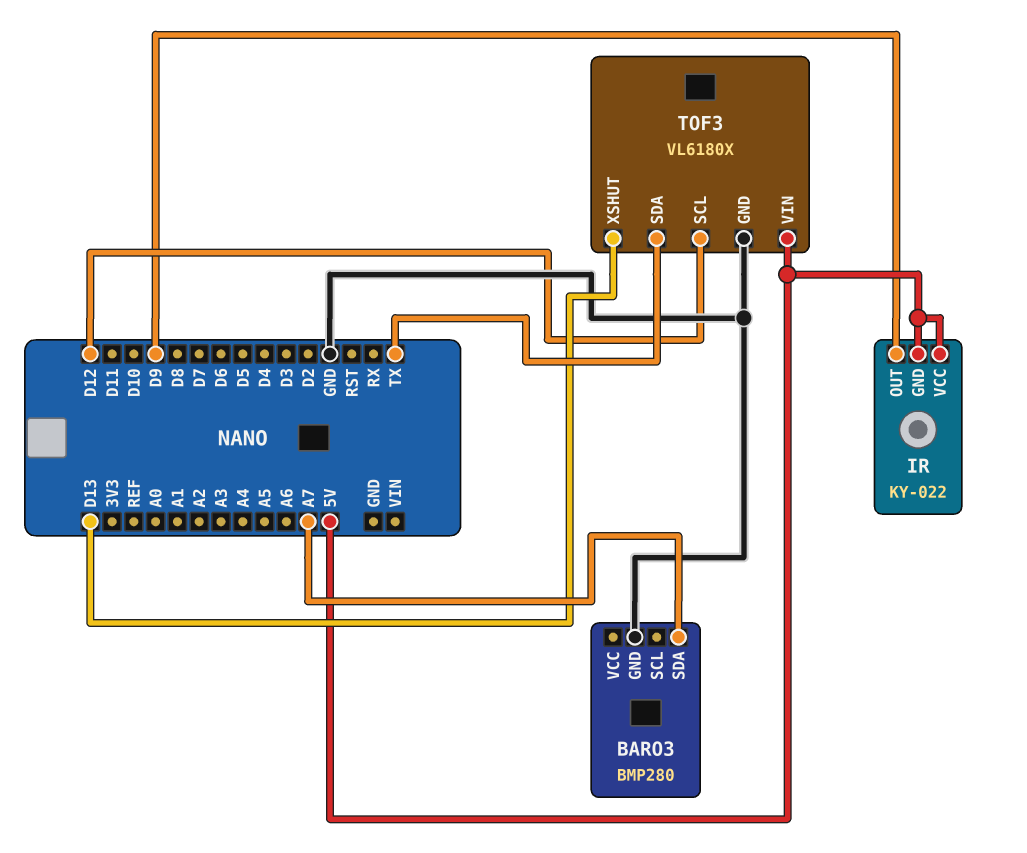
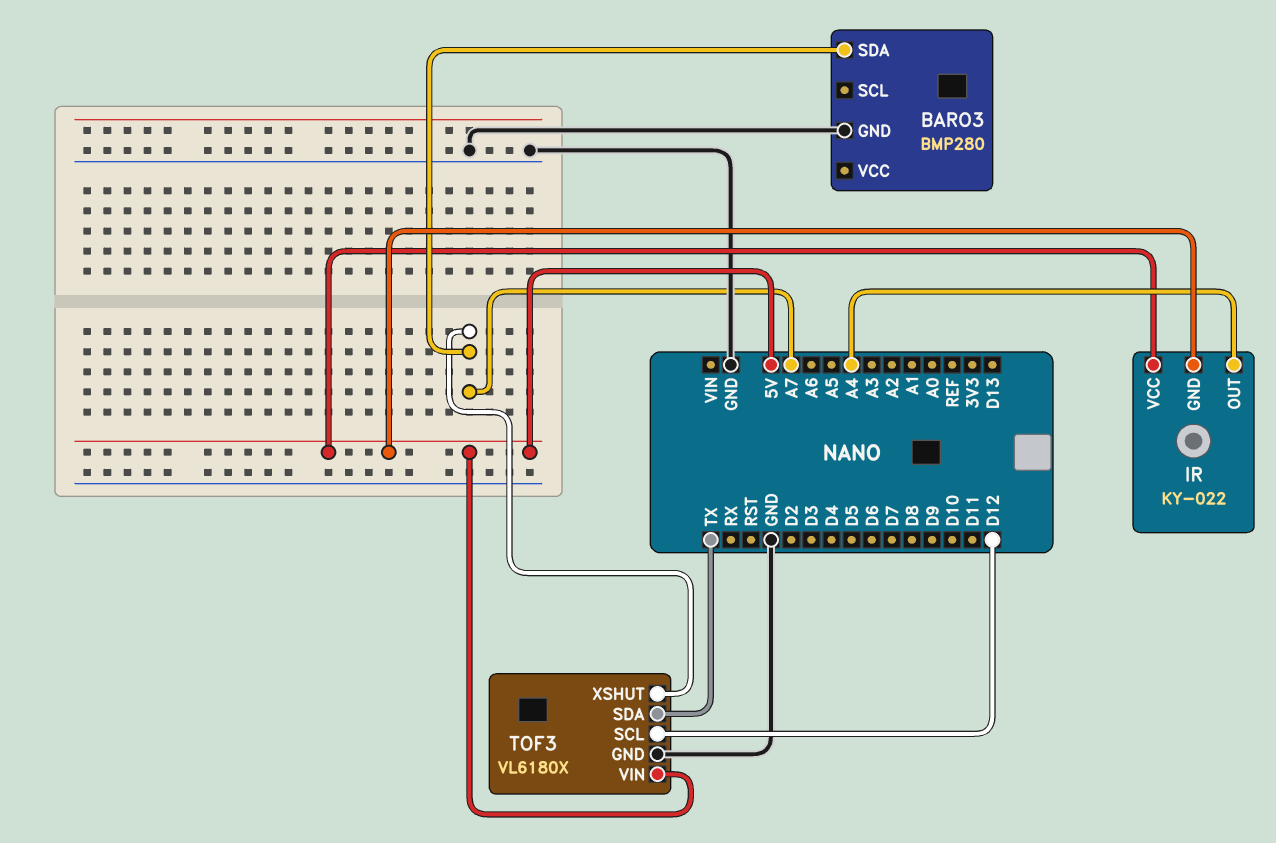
IR pin OUT: D9 -> A4
TOF3 pin XSHUT: D13 -> A7

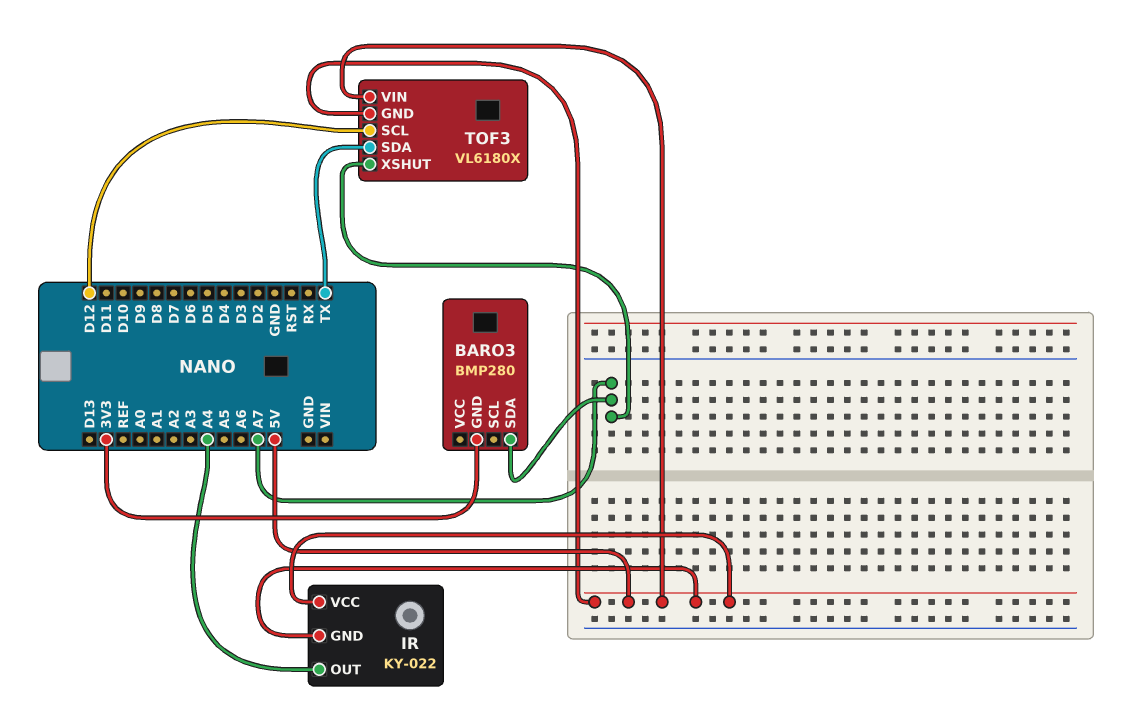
BARO3 pin GND: GND -> 3V3
TOF3 pin GND: GND -> 5V

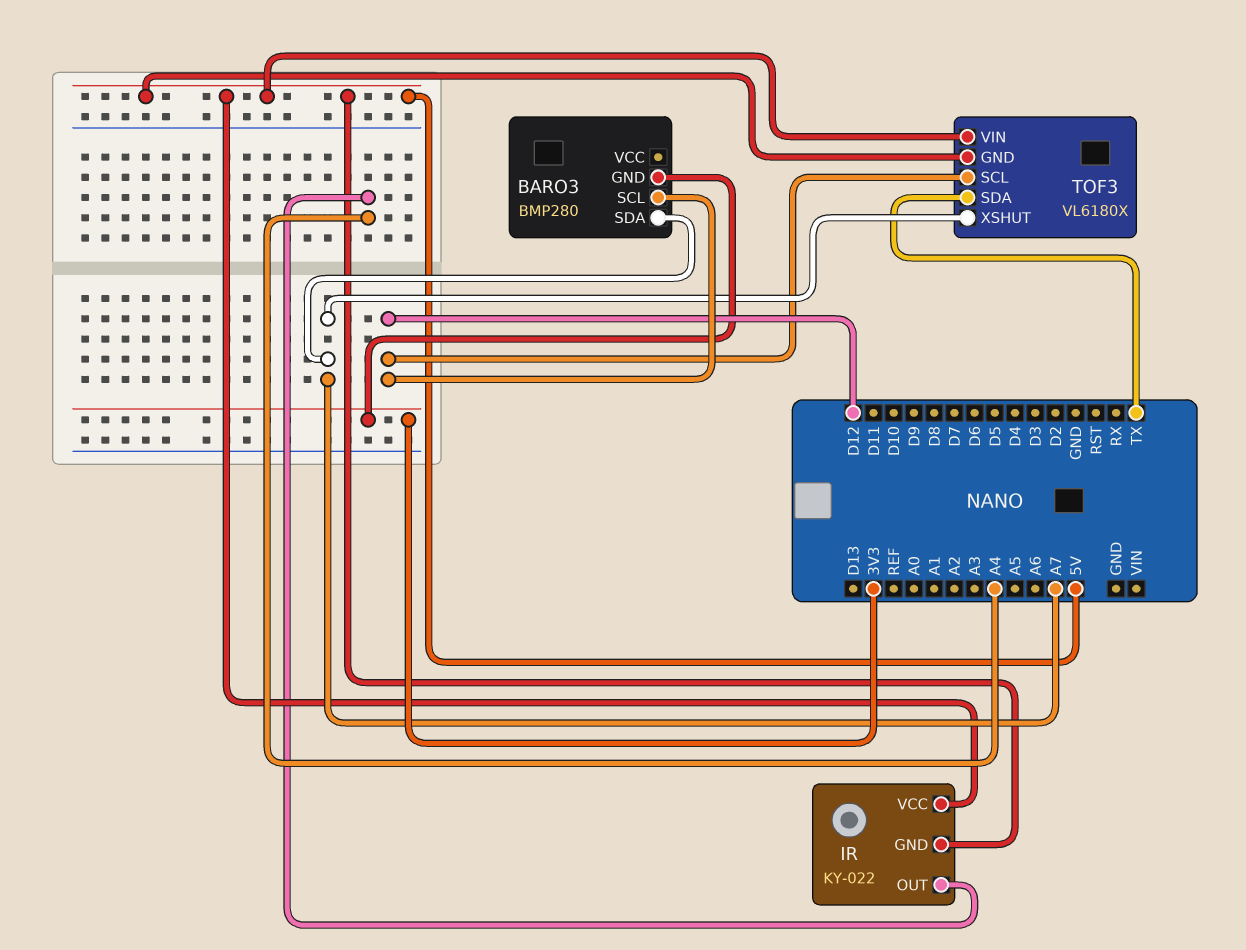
BARO3 pin SCL: none -> D12

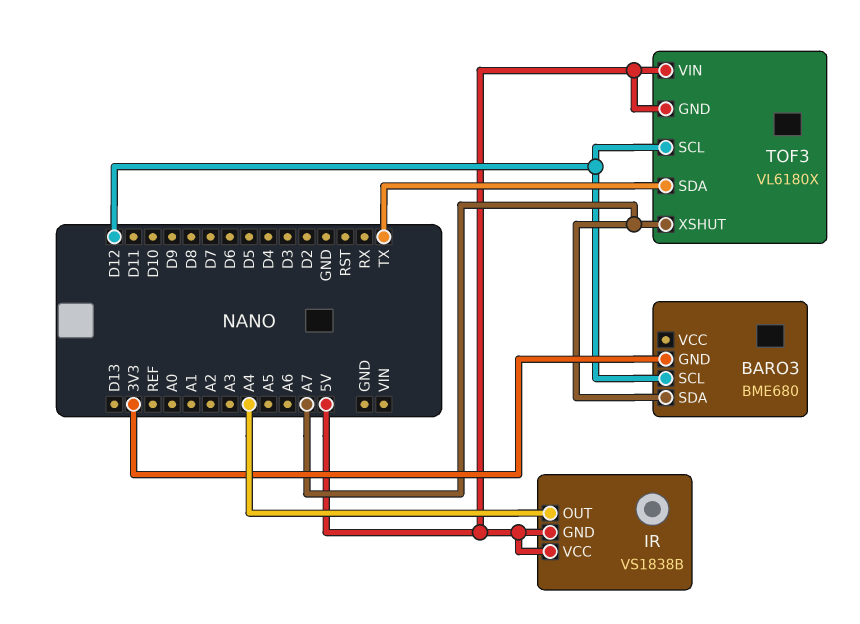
BARO3: BMP280 -> BME680
IR: KY-022 -> VS1838B

